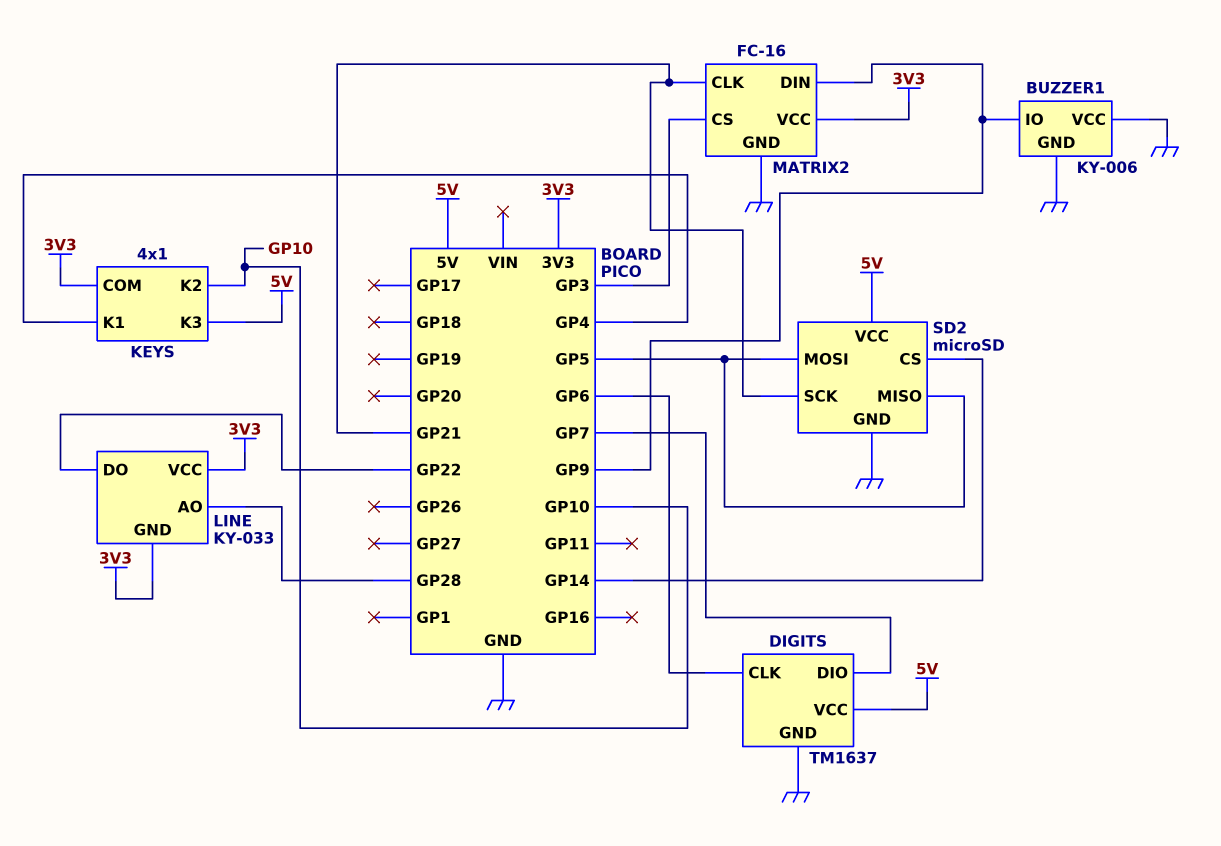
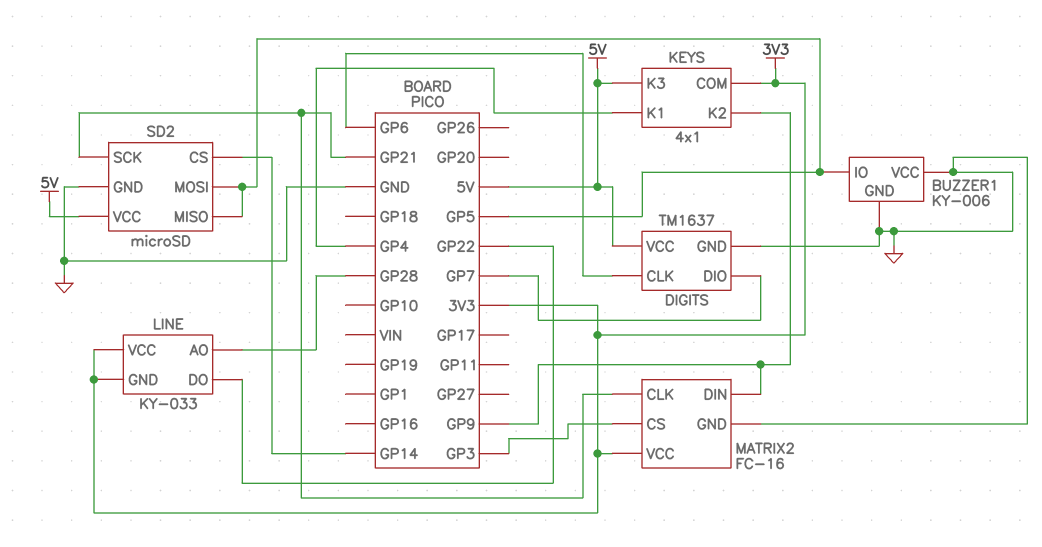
BUZZER1 pin IO: GP9 -> GP5
KEYS pin K2: GP10 -> GP9

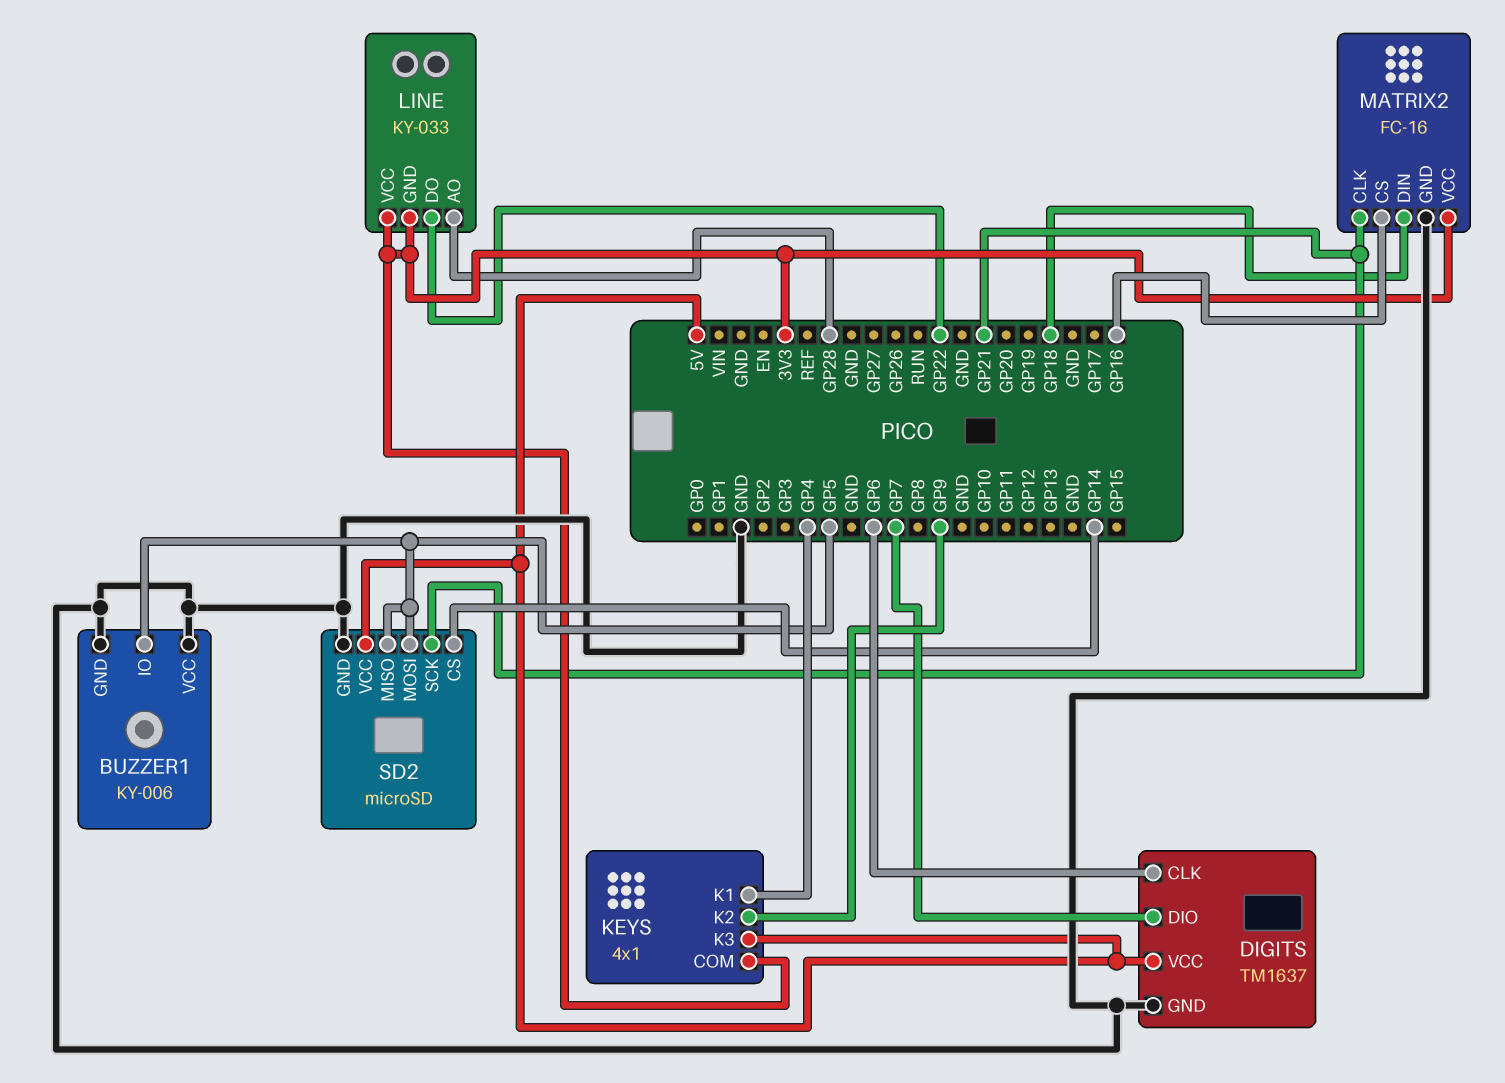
MATRIX2 pin CS: GP3 -> GP16
MATRIX2 pin DIN: GP9 -> GP18

